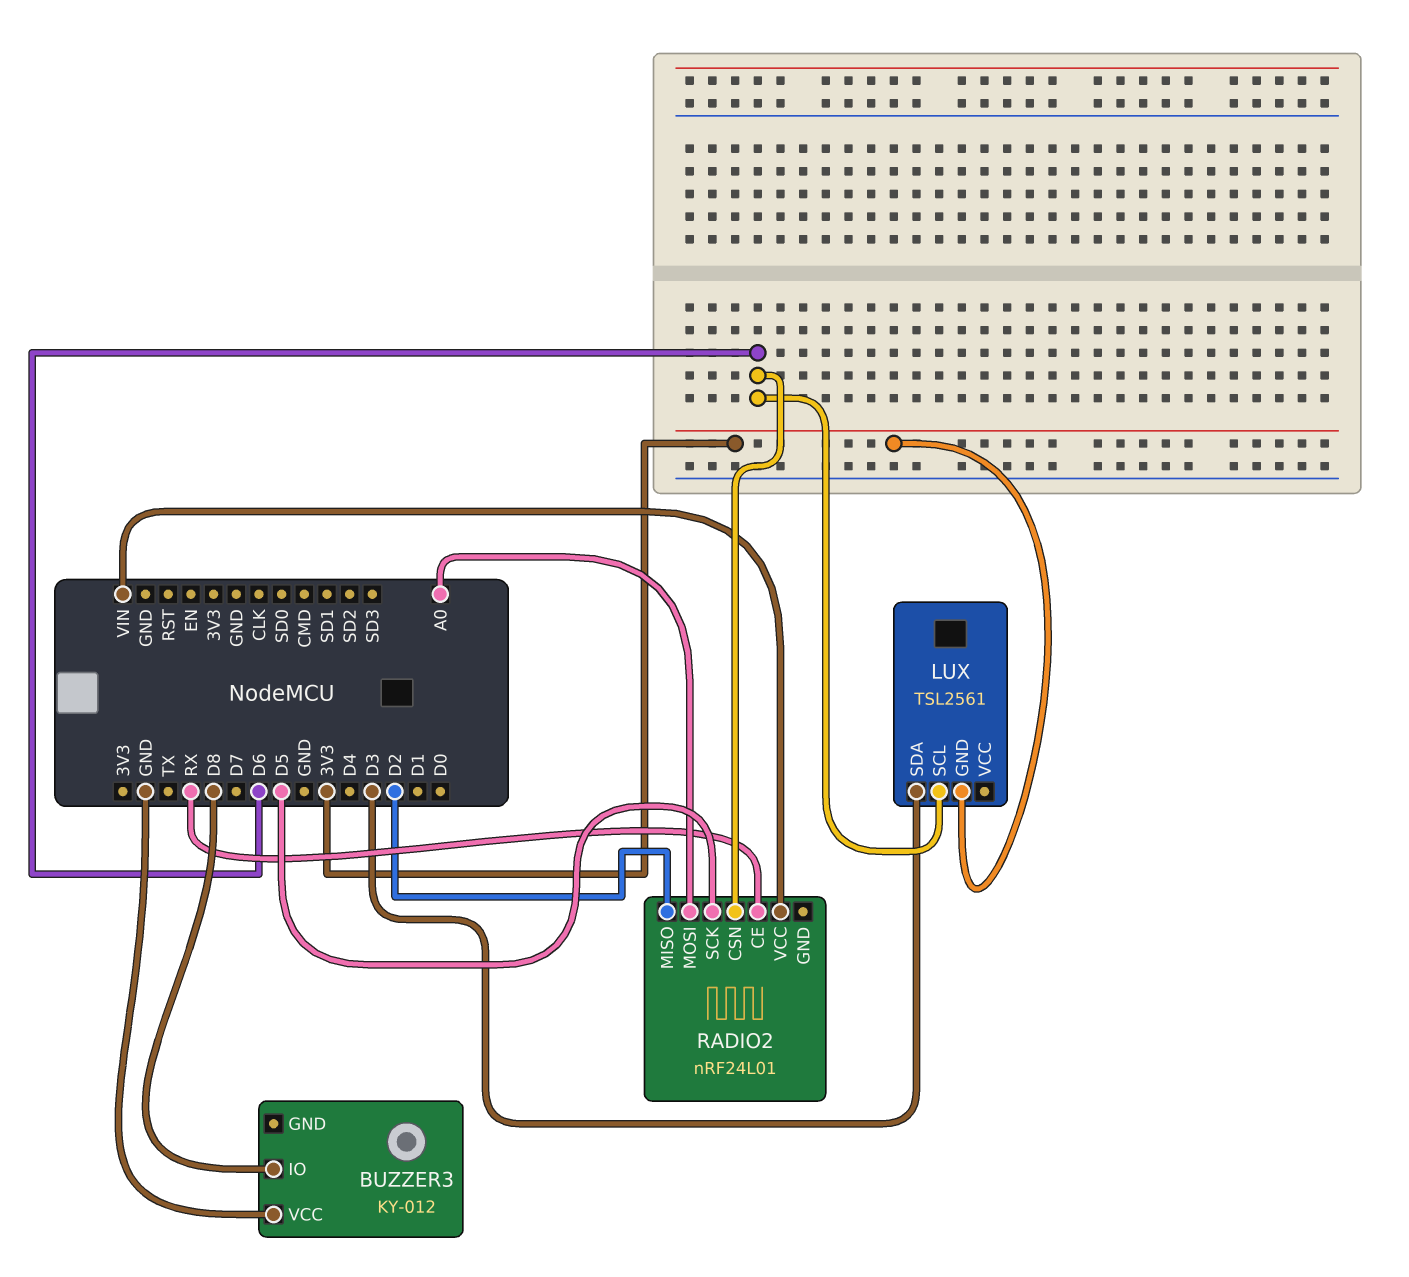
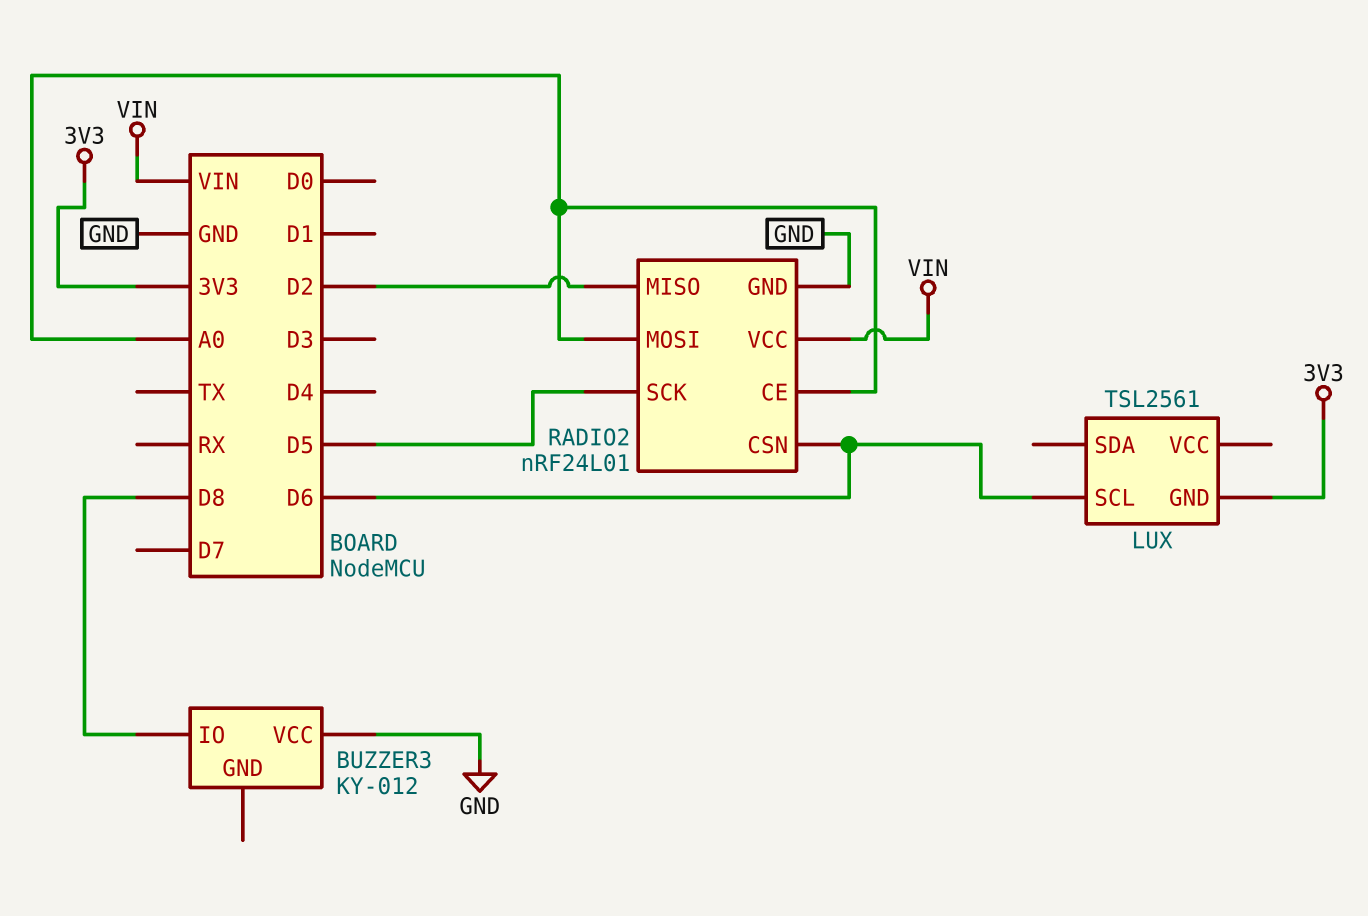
LUX pin SDA: D3 -> none
RADIO2 pin CE: RX -> A0
RADIO2 pin GND: none -> GND

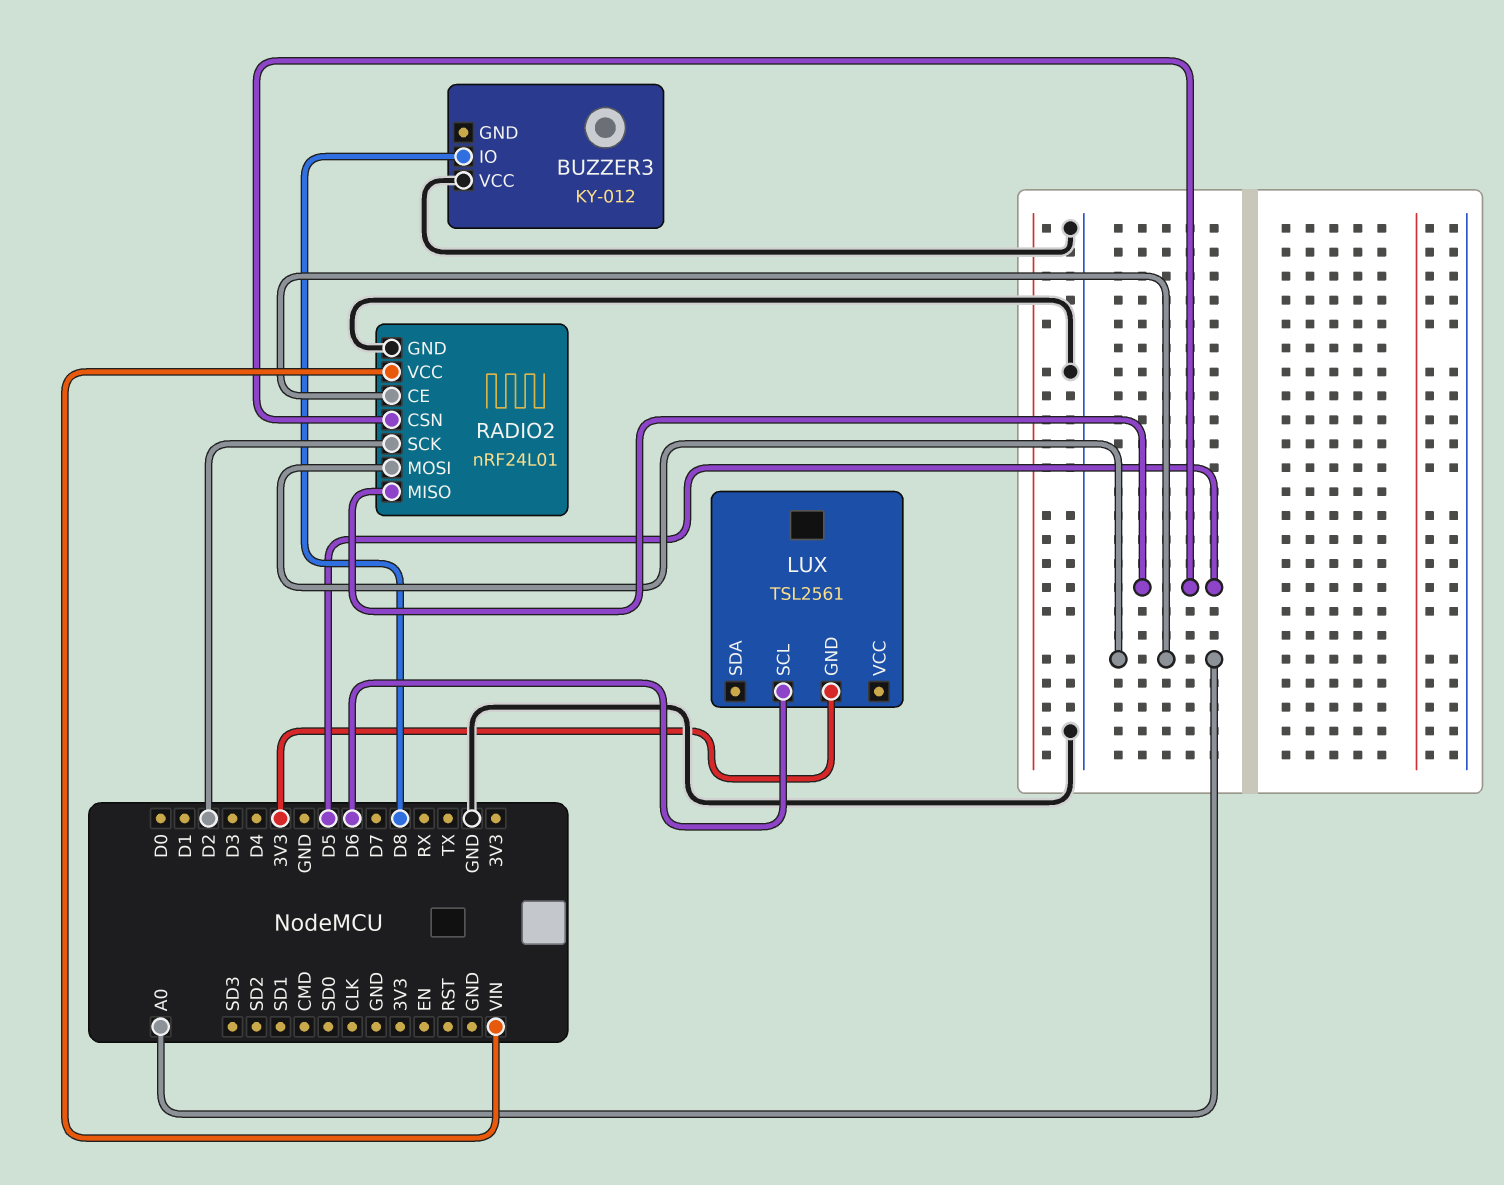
RADIO2 pin CSN: D6 -> D5
RADIO2 pin MISO: D2 -> D5
RADIO2 pin SCK: D5 -> D2

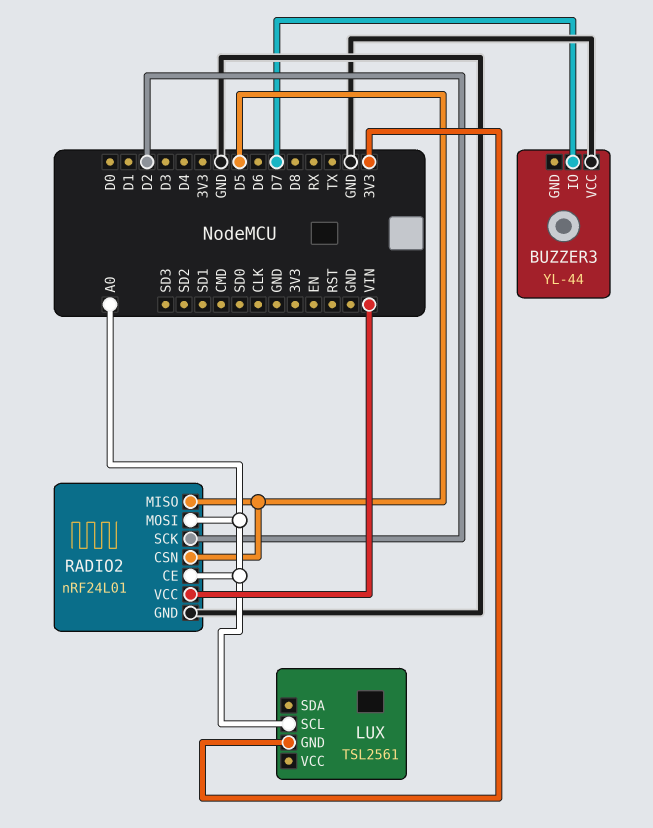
BUZZER3: KY-012 -> YL-44
BUZZER3 pin IO: D8 -> D7
LUX pin SCL: D6 -> A0

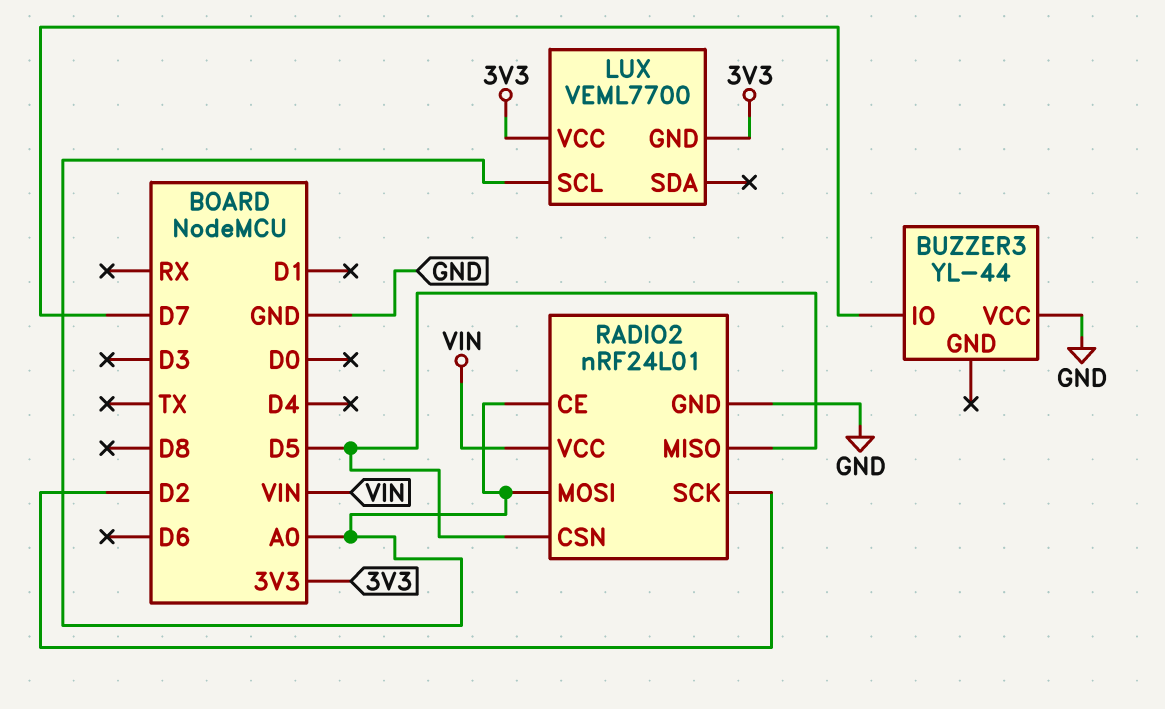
LUX: TSL2561 -> VEML7700
LUX pin VCC: none -> 3V3

